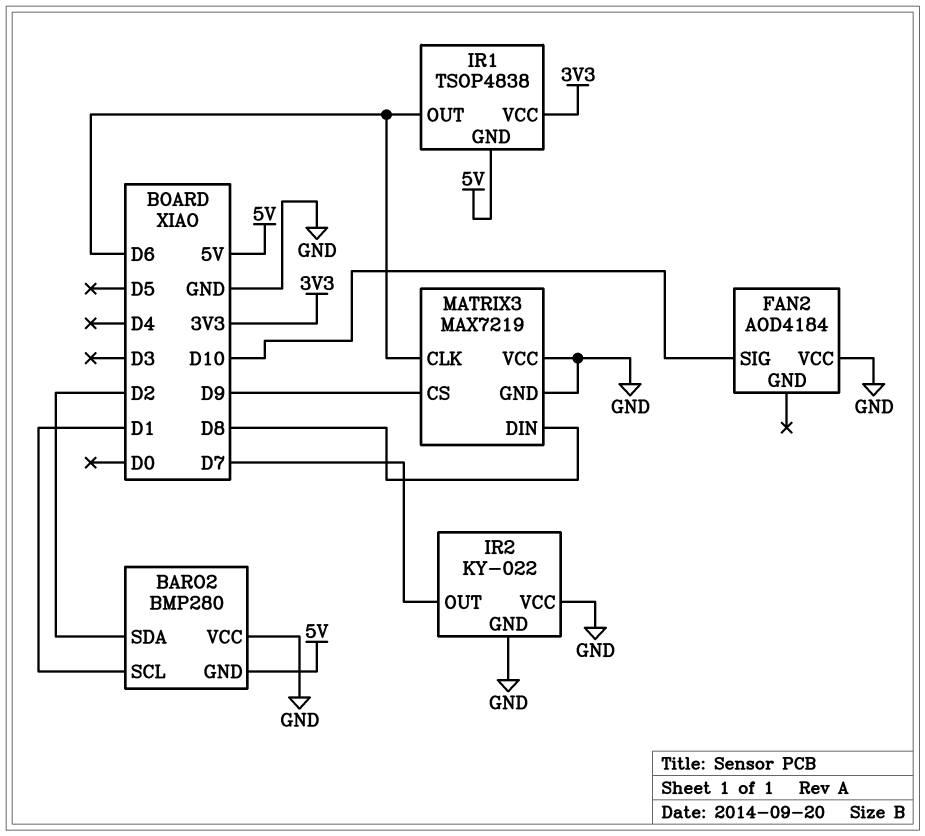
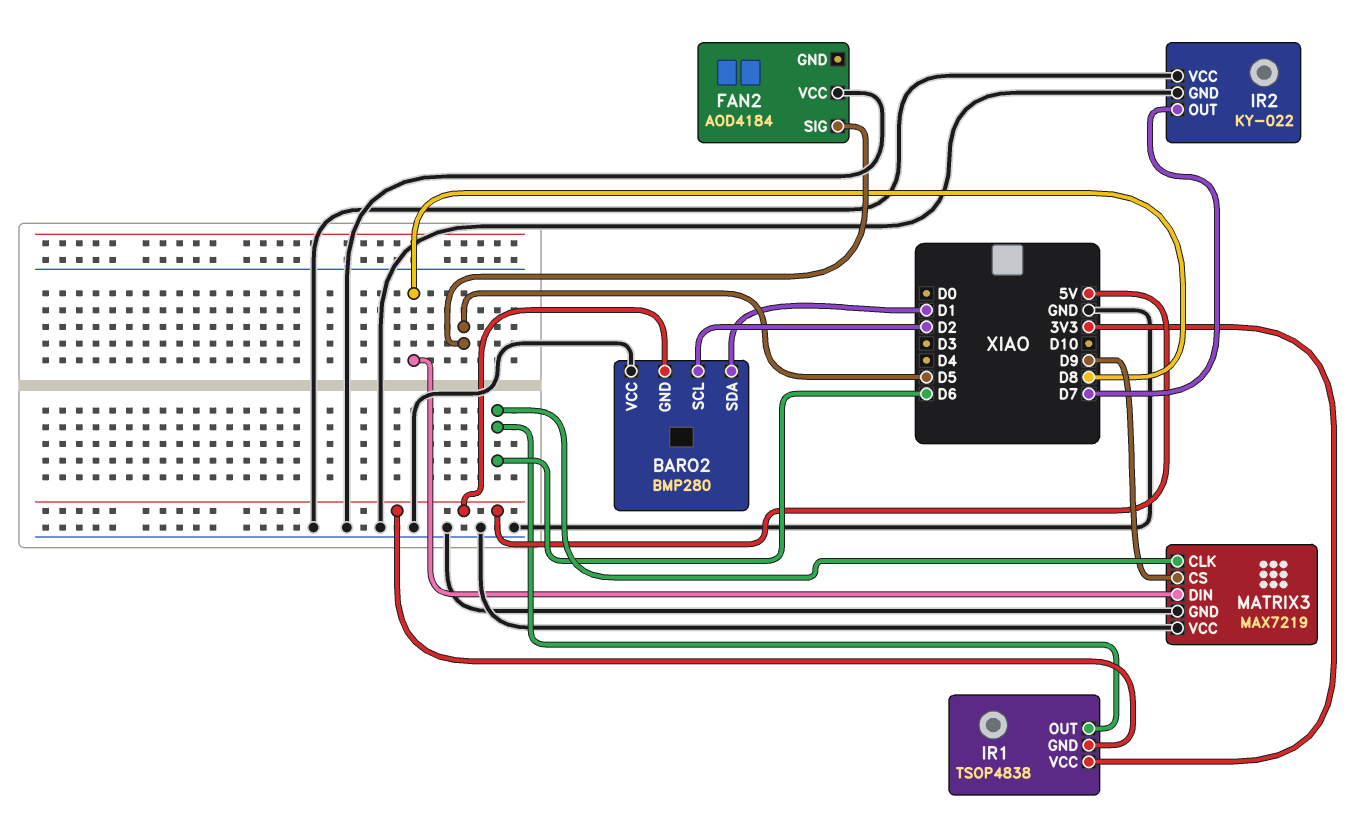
BARO2 pin SCL: D1 -> D2
BARO2 pin SDA: D2 -> D1
FAN2 pin SIG: D10 -> D5

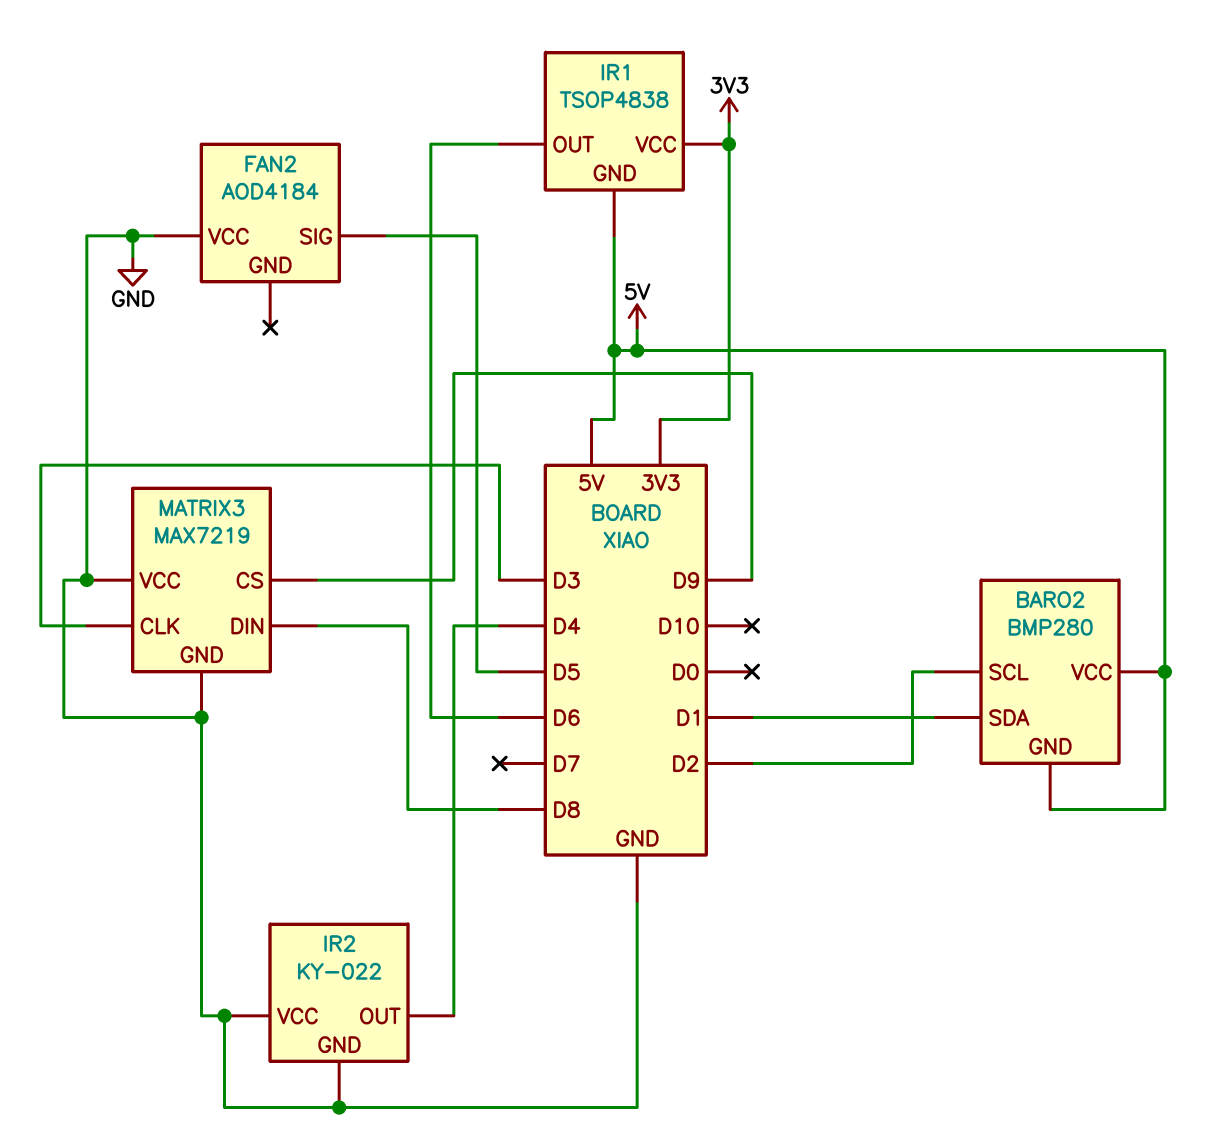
BARO2 pin VCC: GND -> 5V
IR2 pin OUT: D7 -> D4
MATRIX3 pin CLK: D6 -> D3

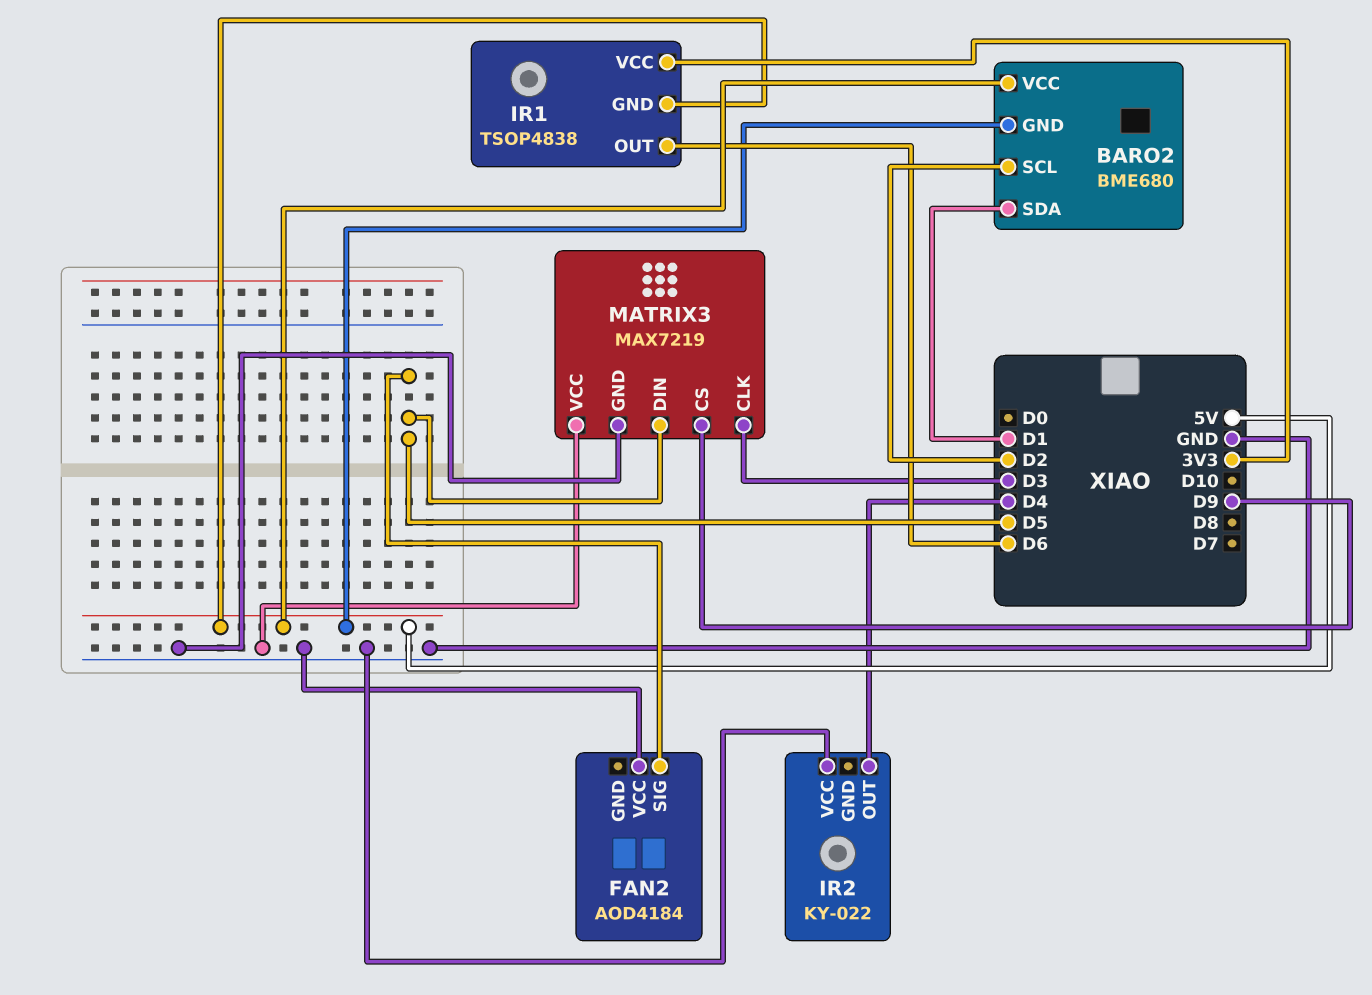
BARO2: BMP280 -> BME680
IR2 pin GND: GND -> none
MATRIX3 pin DIN: D8 -> D5

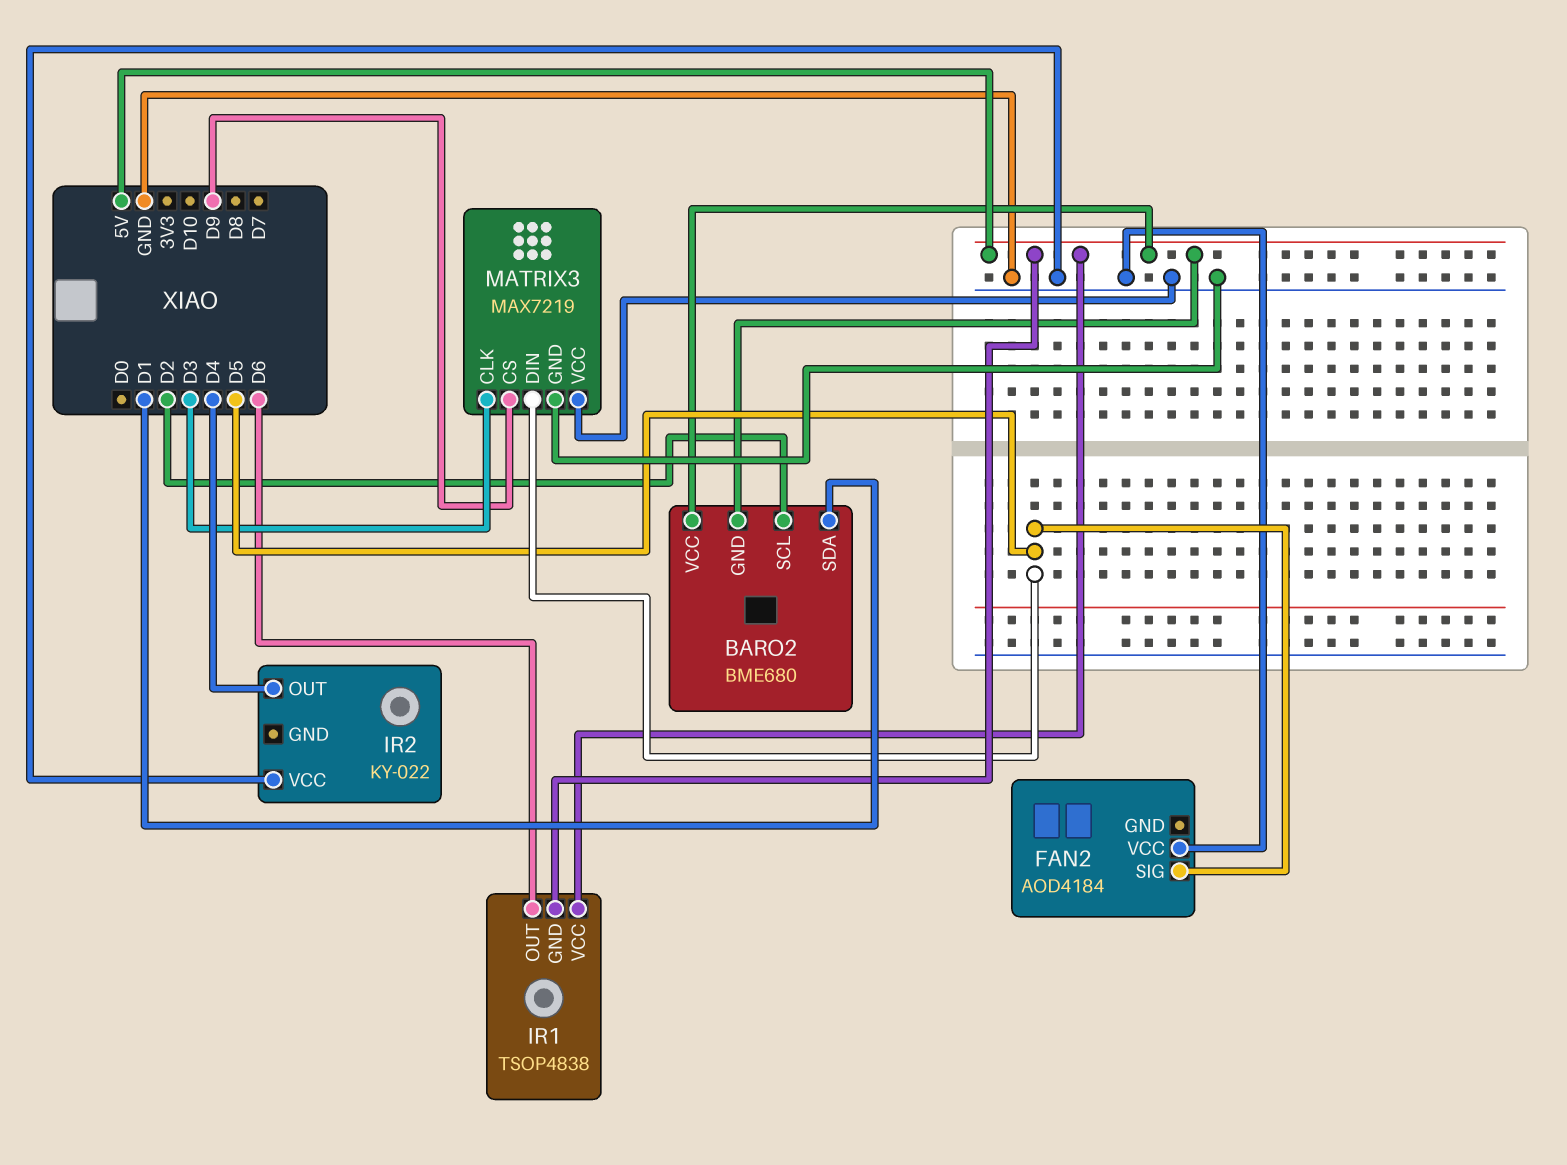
IR1 pin VCC: 3V3 -> 5V

